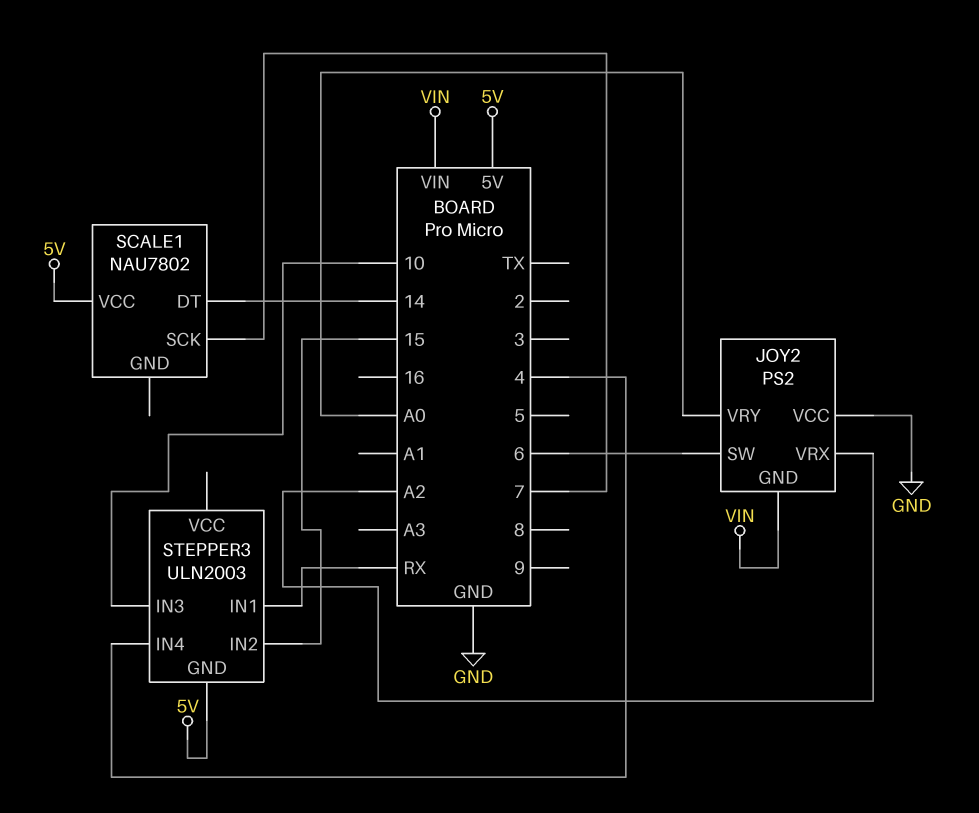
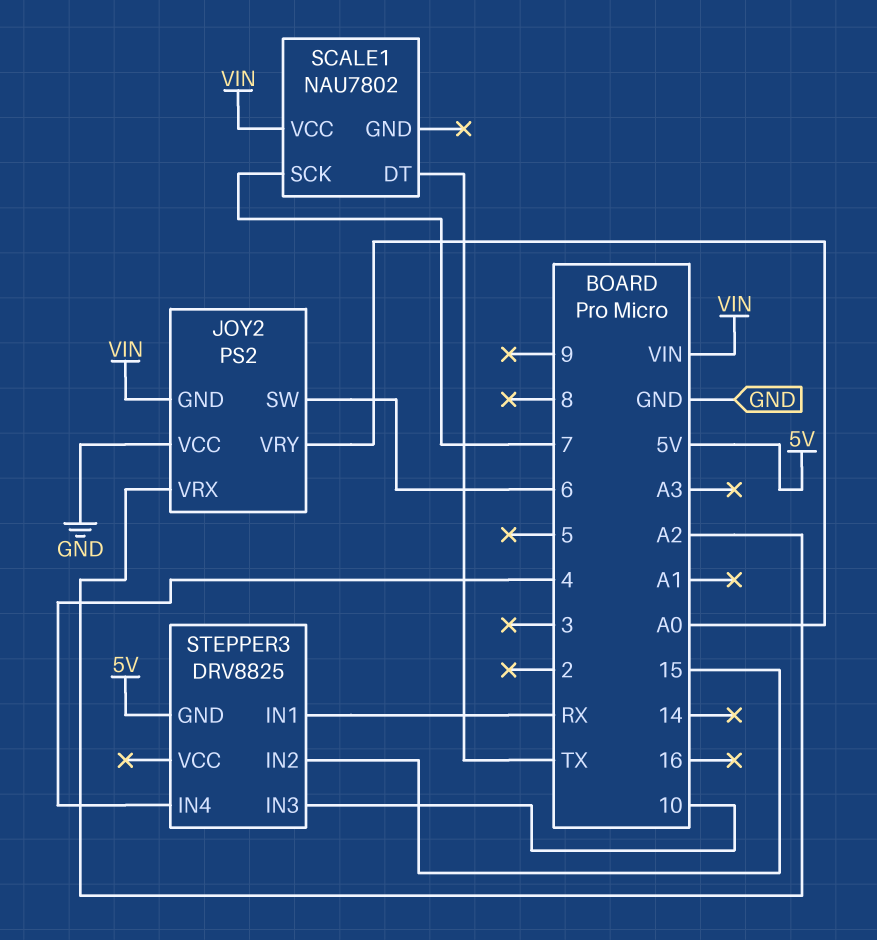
SCALE1 pin DT: 14 -> TX
SCALE1 pin VCC: 5V -> VIN
STEPPER3: ULN2003 -> DRV8825

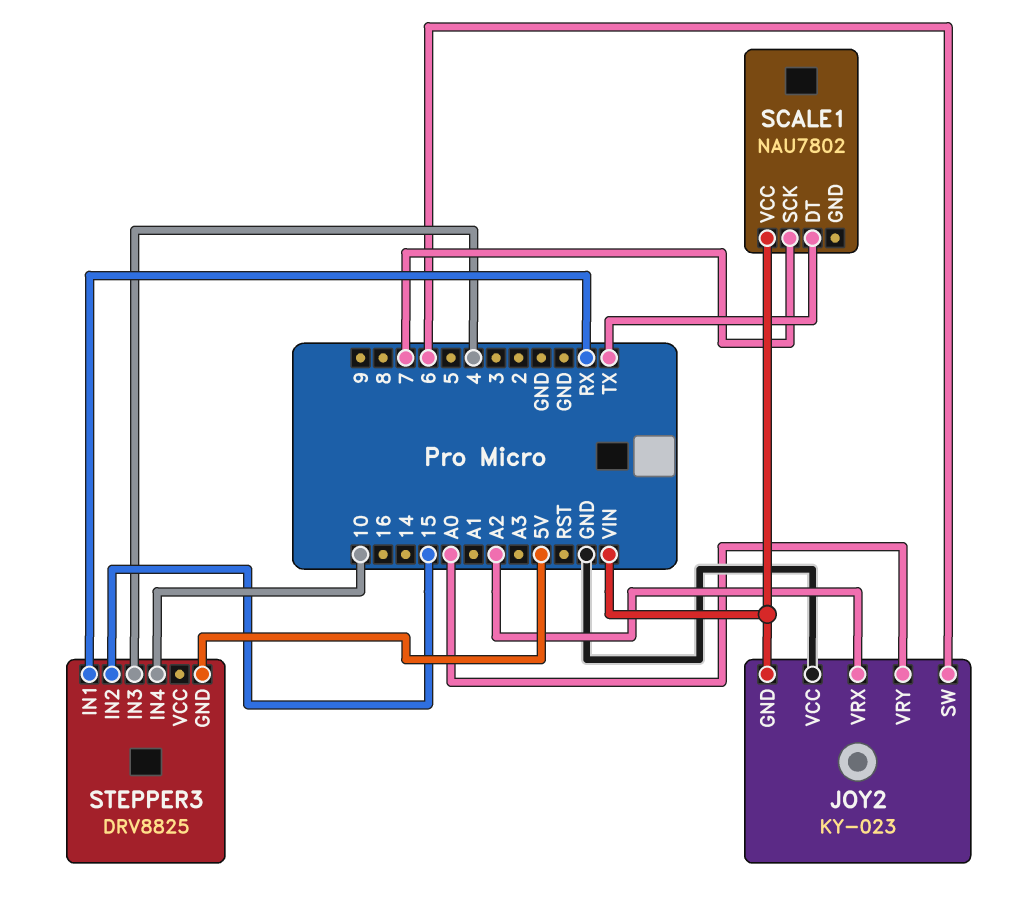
JOY2: PS2 -> KY-023
STEPPER3 pin IN3: 10 -> 4
STEPPER3 pin IN4: 4 -> 10

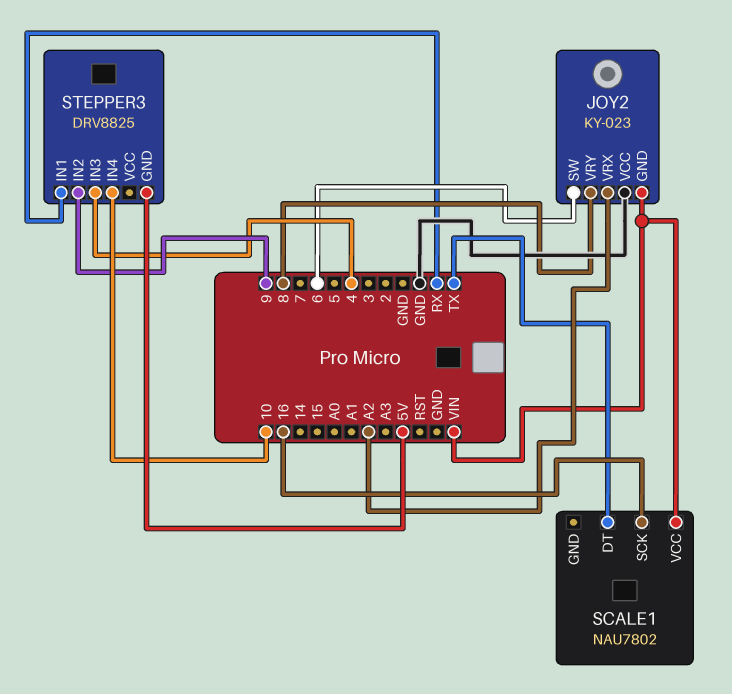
JOY2 pin VRY: A0 -> 8
SCALE1 pin SCK: 7 -> 16
STEPPER3 pin IN2: 15 -> 9

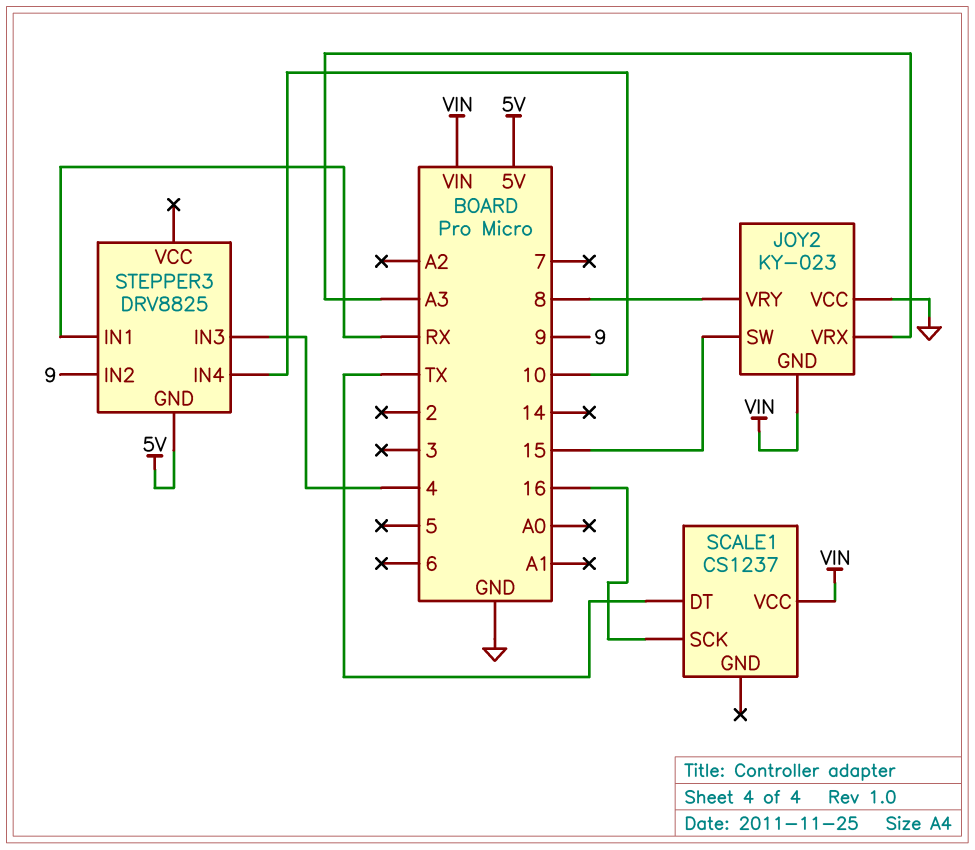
JOY2 pin SW: 6 -> 15
JOY2 pin VRX: A2 -> A3
SCALE1: NAU7802 -> CS1237

